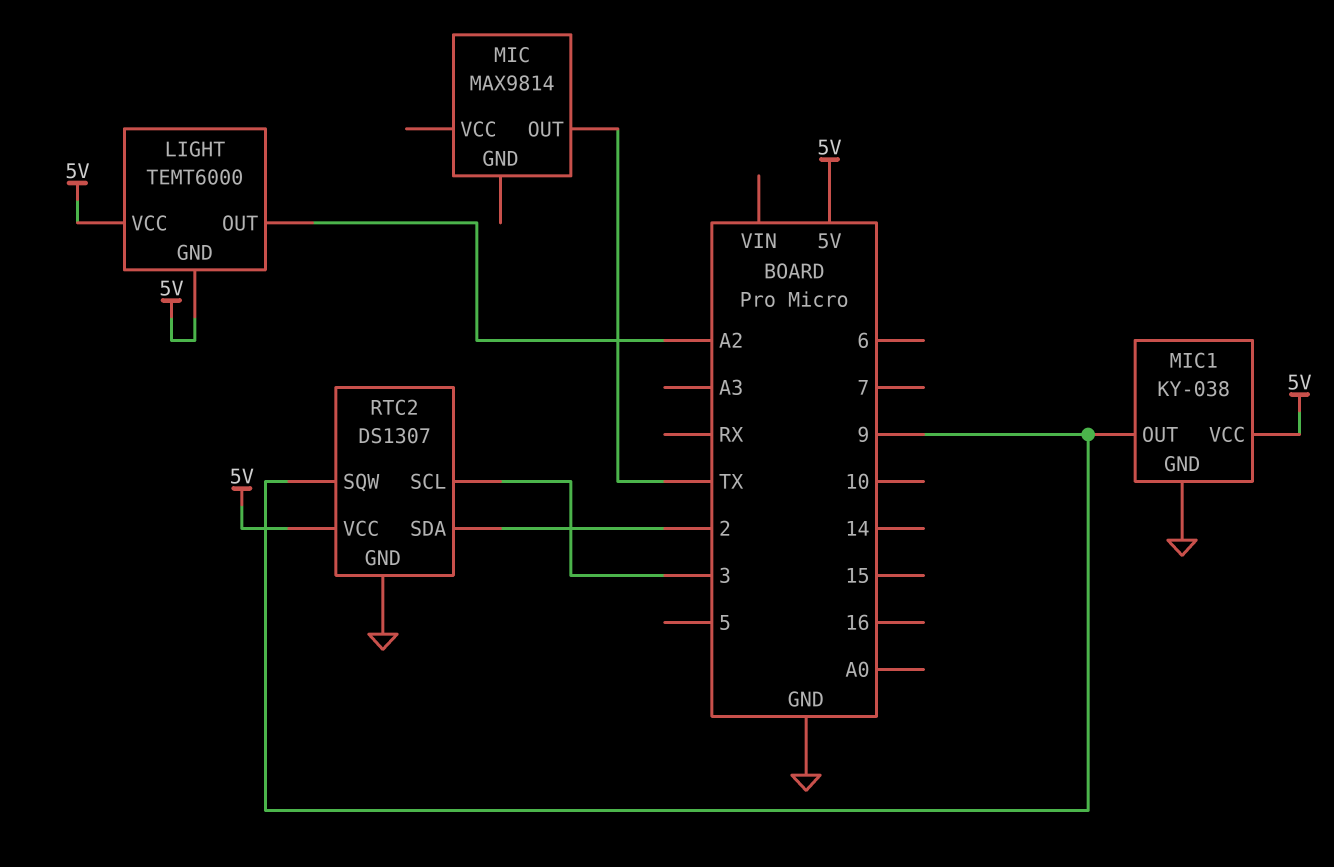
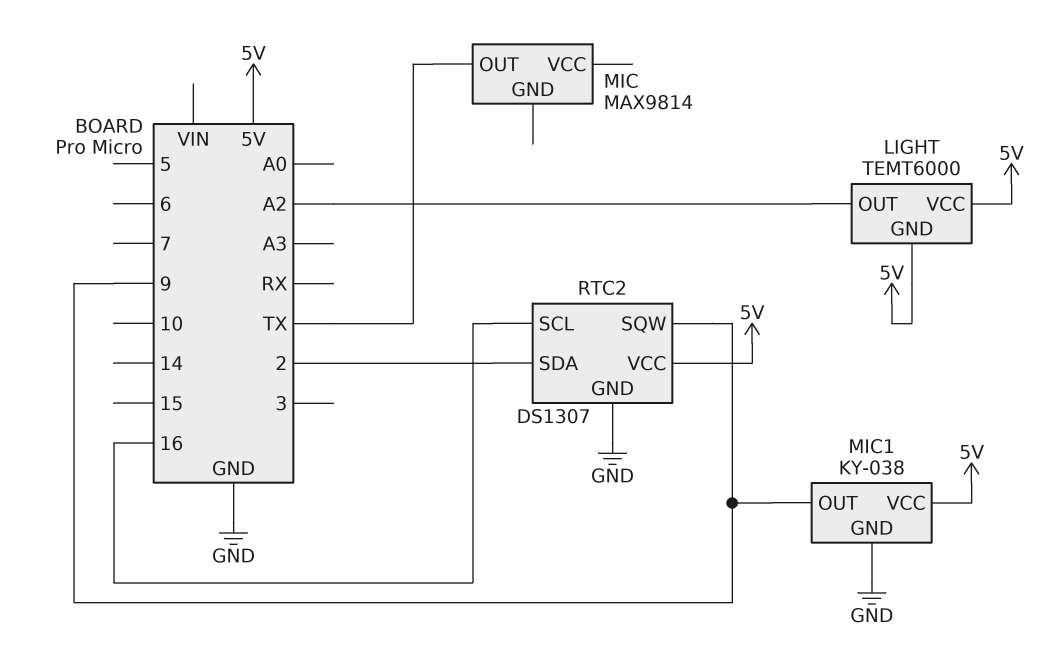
RTC2 pin SCL: 3 -> 16

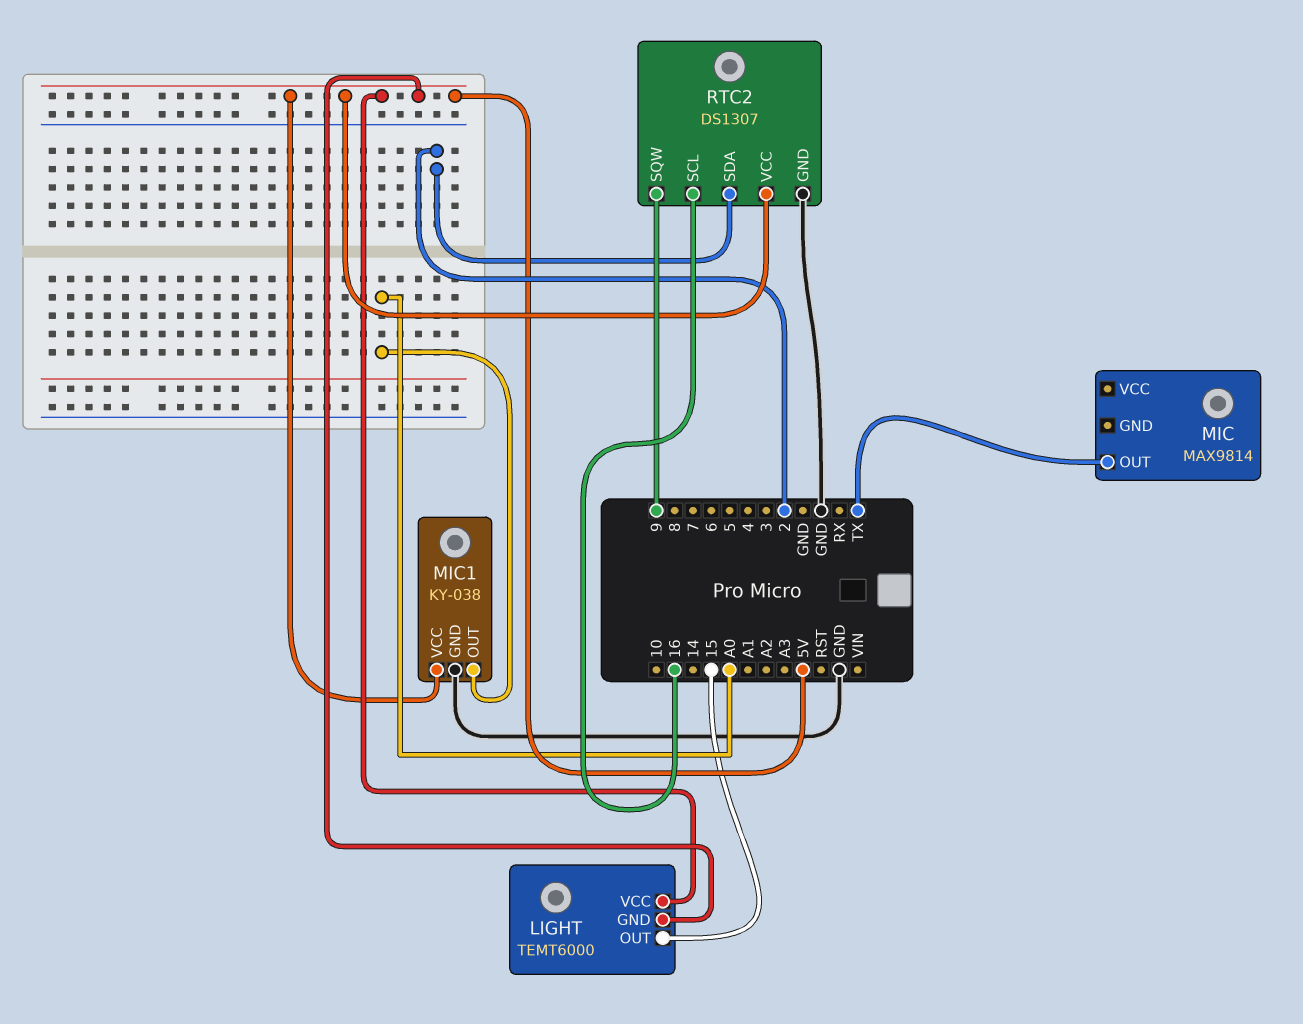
LIGHT pin OUT: A2 -> 15
MIC1 pin OUT: 9 -> A0

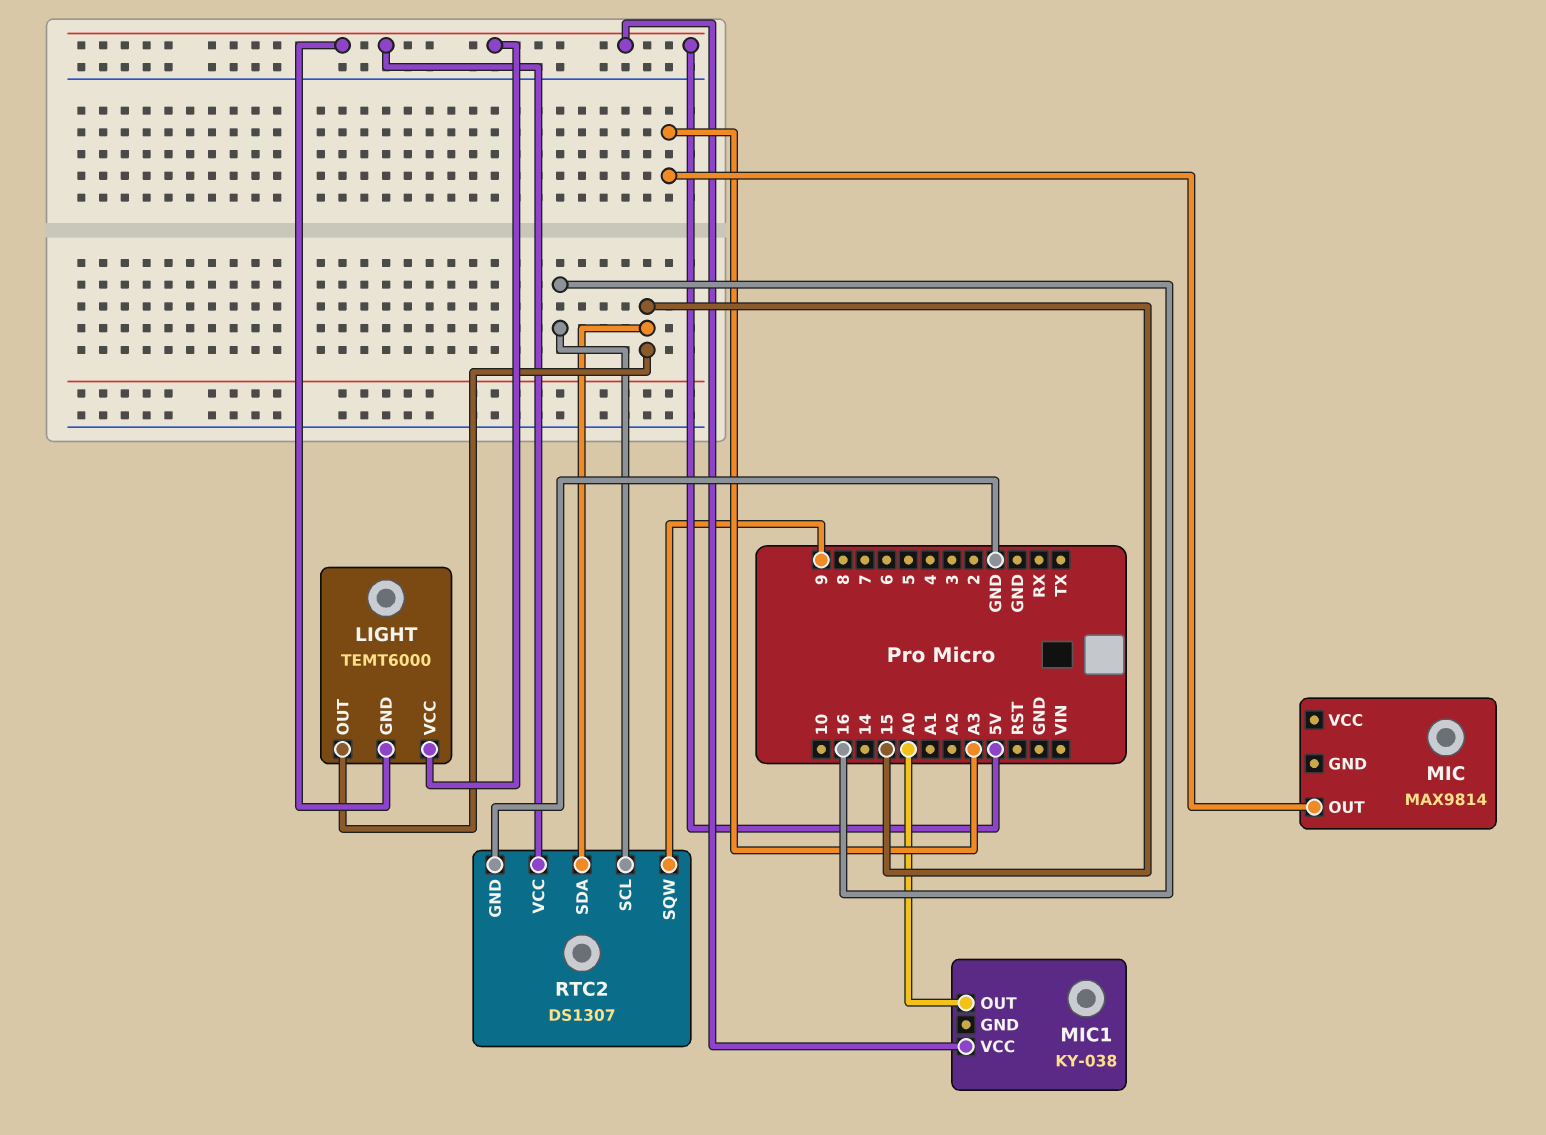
MIC pin OUT: TX -> A3
MIC1 pin GND: GND -> none
RTC2 pin SDA: 2 -> 15

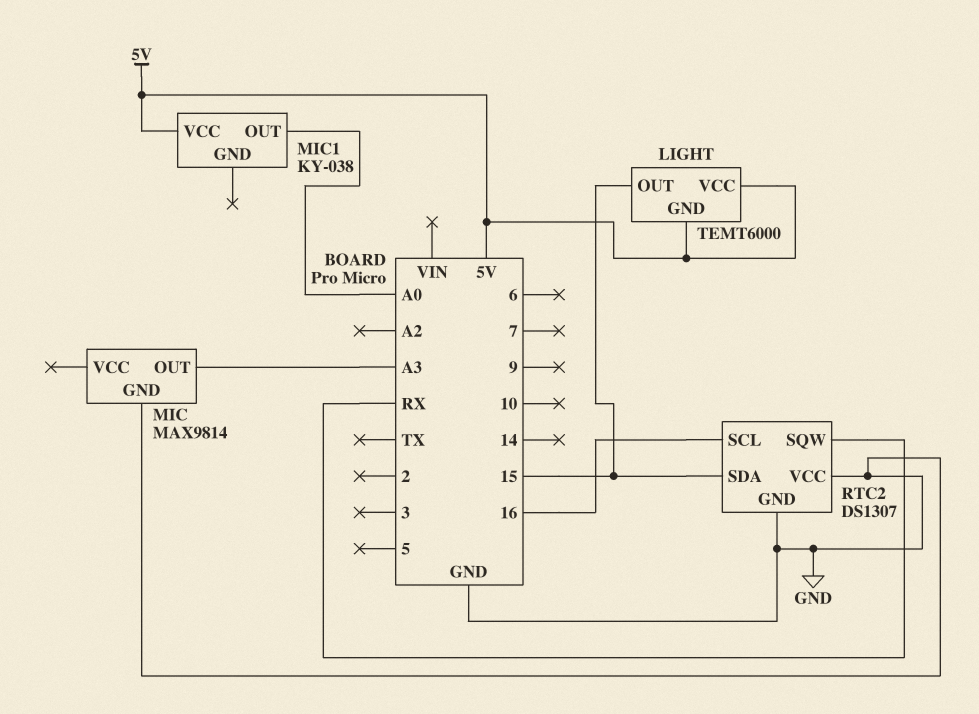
MIC pin GND: none -> GND
RTC2 pin SQW: 9 -> RX
RTC2 pin VCC: 5V -> GND

